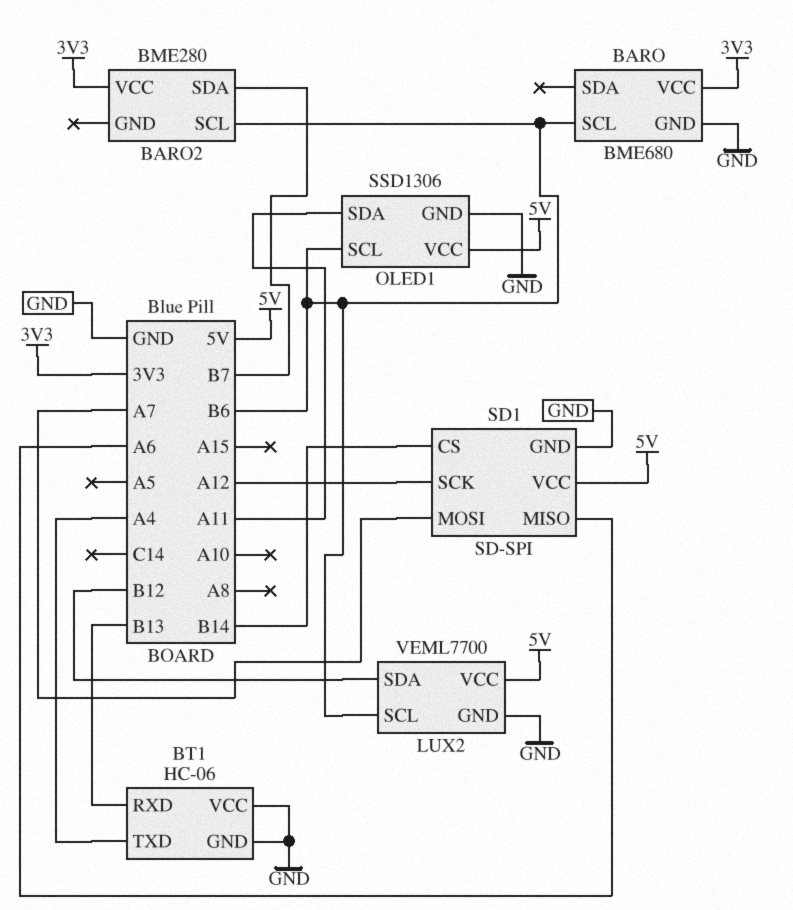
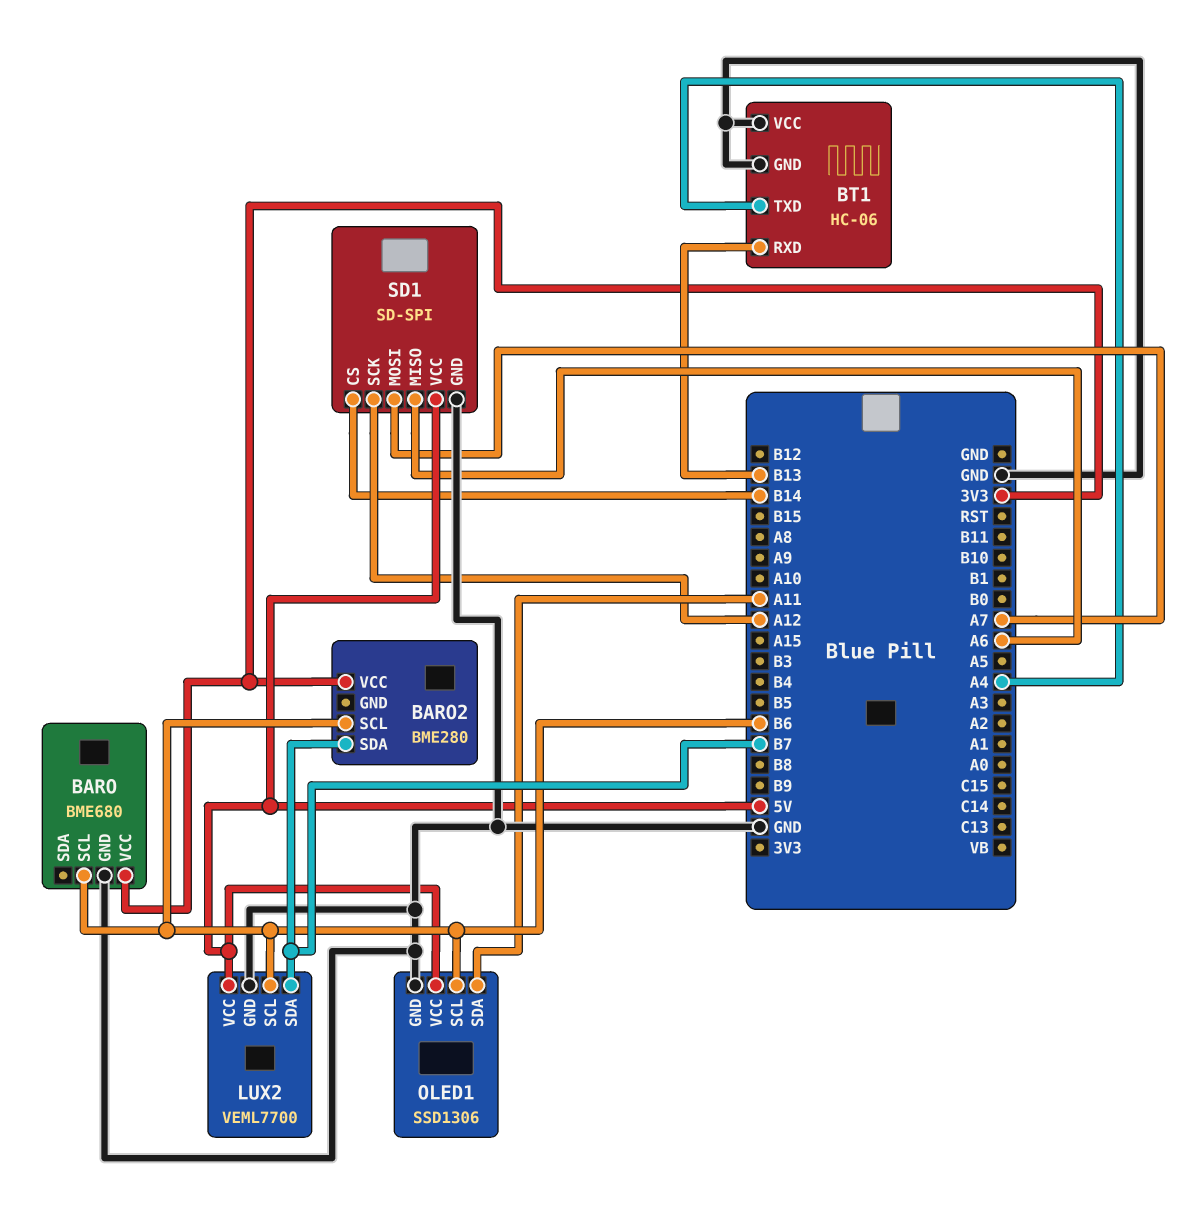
LUX2 pin SDA: B12 -> B7

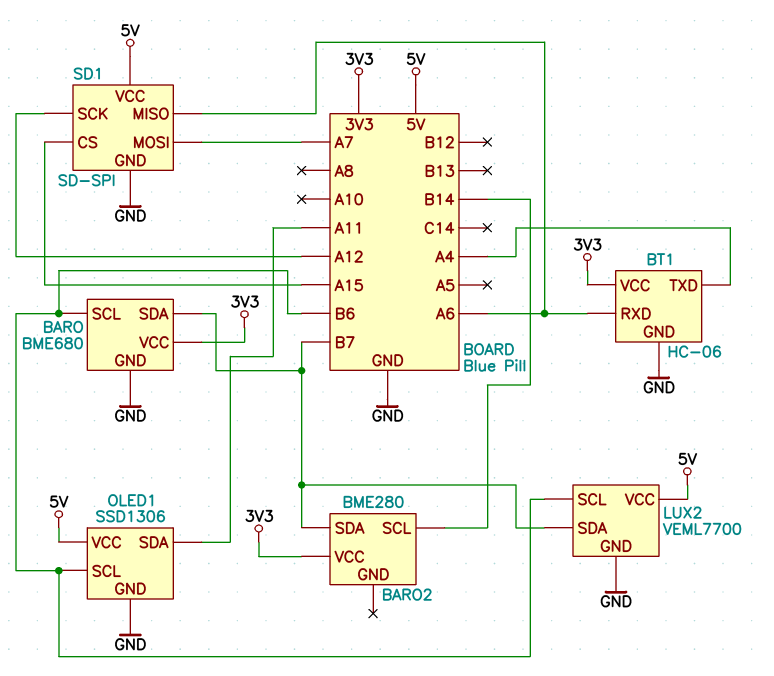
BARO pin SDA: none -> B7
BARO2 pin SCL: B6 -> B14
BT1 pin RXD: B13 -> A6
BT1 pin VCC: GND -> 3V3
SD1 pin CS: B14 -> A15

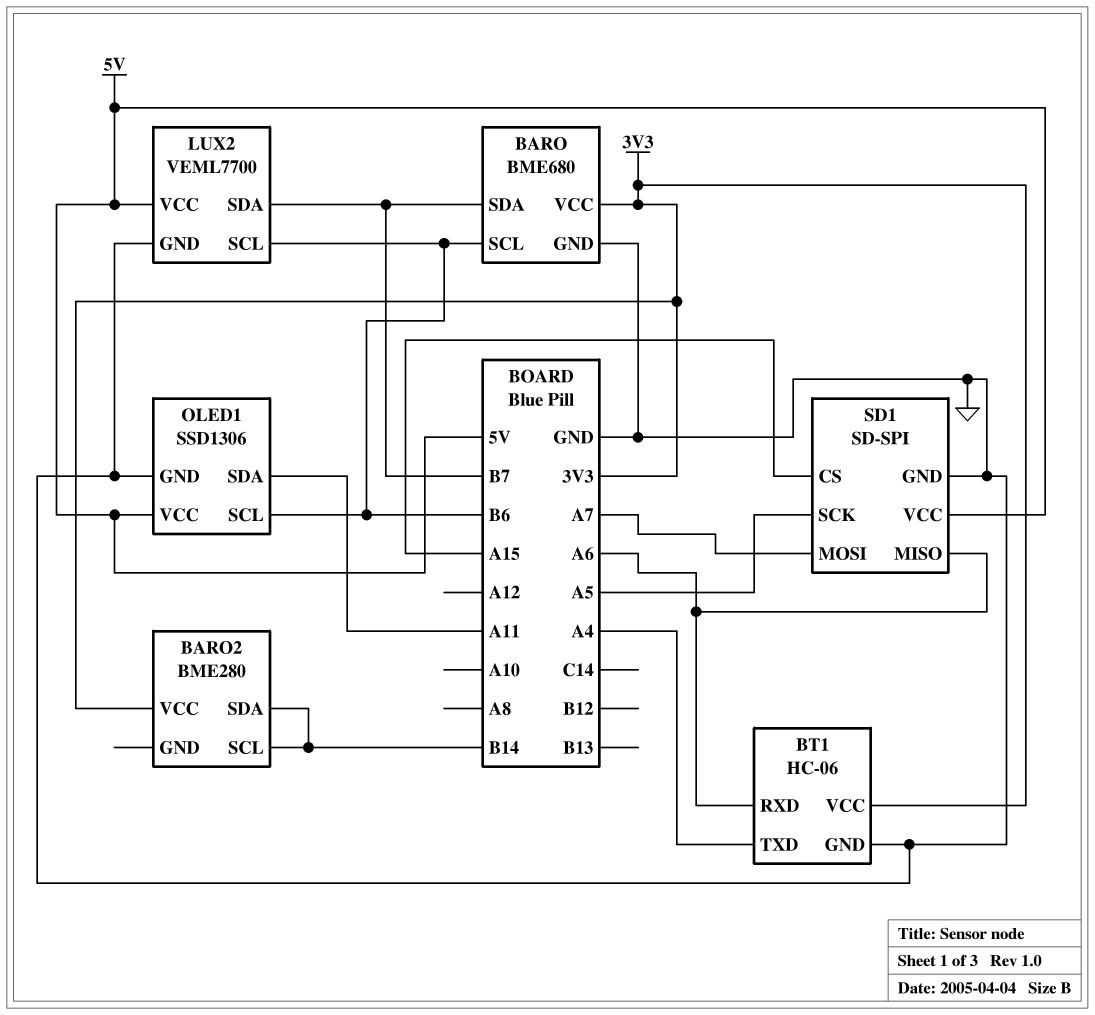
BARO2 pin SDA: B7 -> B14
SD1 pin SCK: A12 -> A5

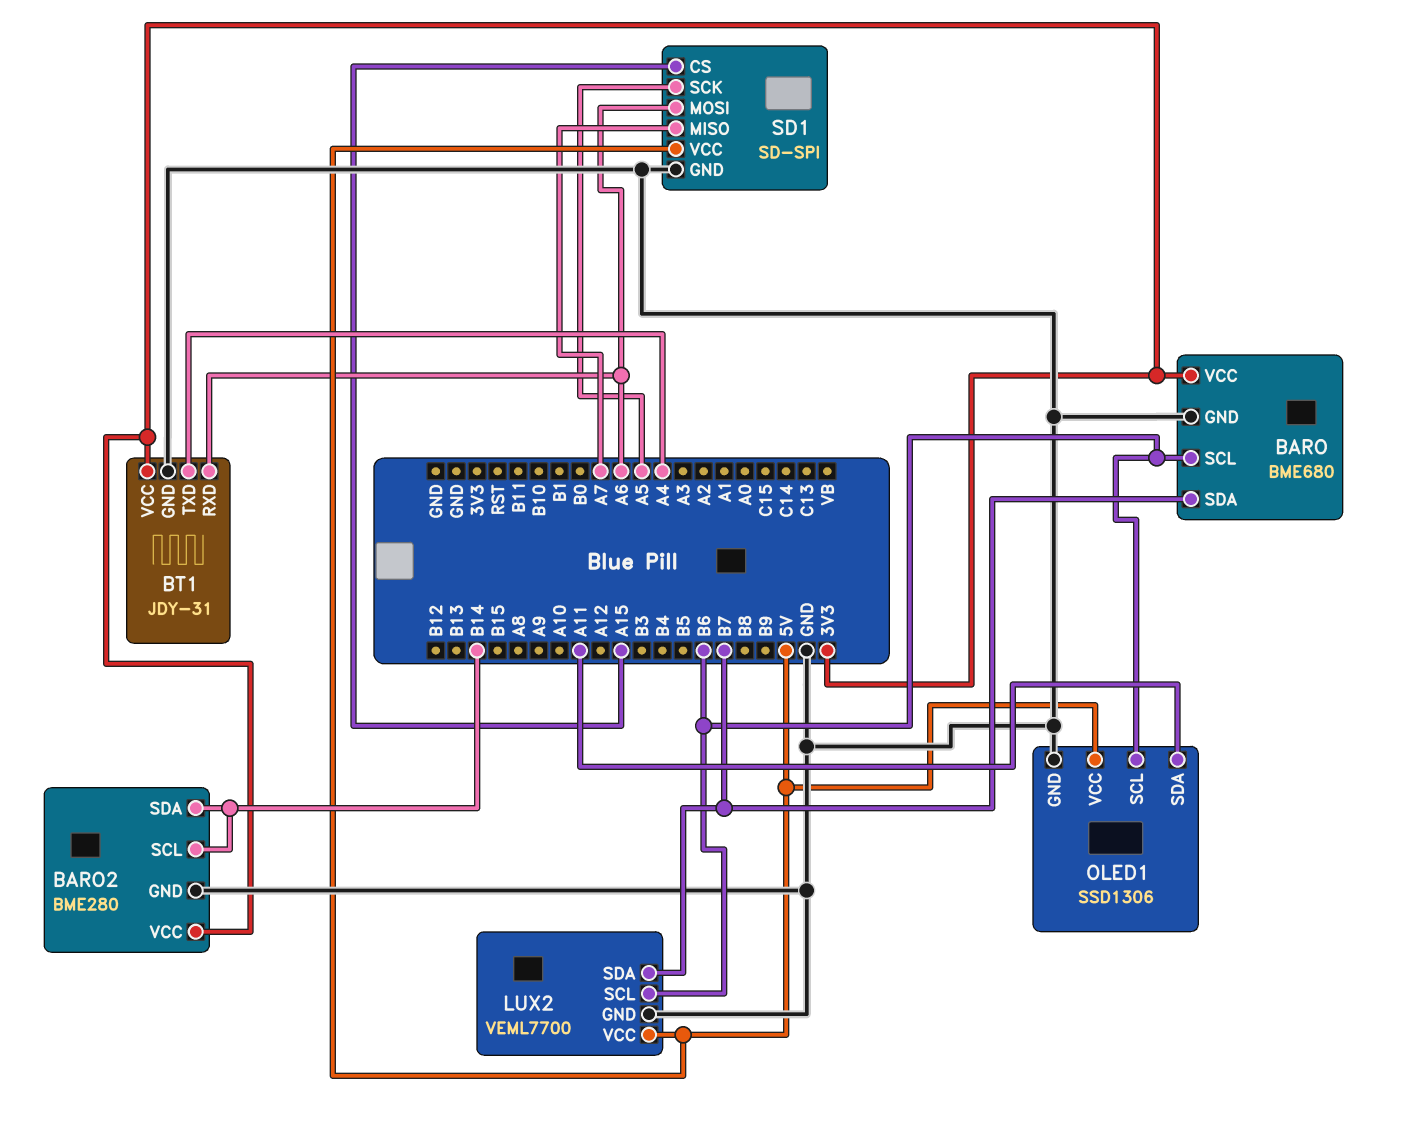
BARO2 pin GND: none -> GND
BT1: HC-06 -> JDY-31
SD1 pin MISO: A6 -> A7
SD1 pin MOSI: A7 -> A6

